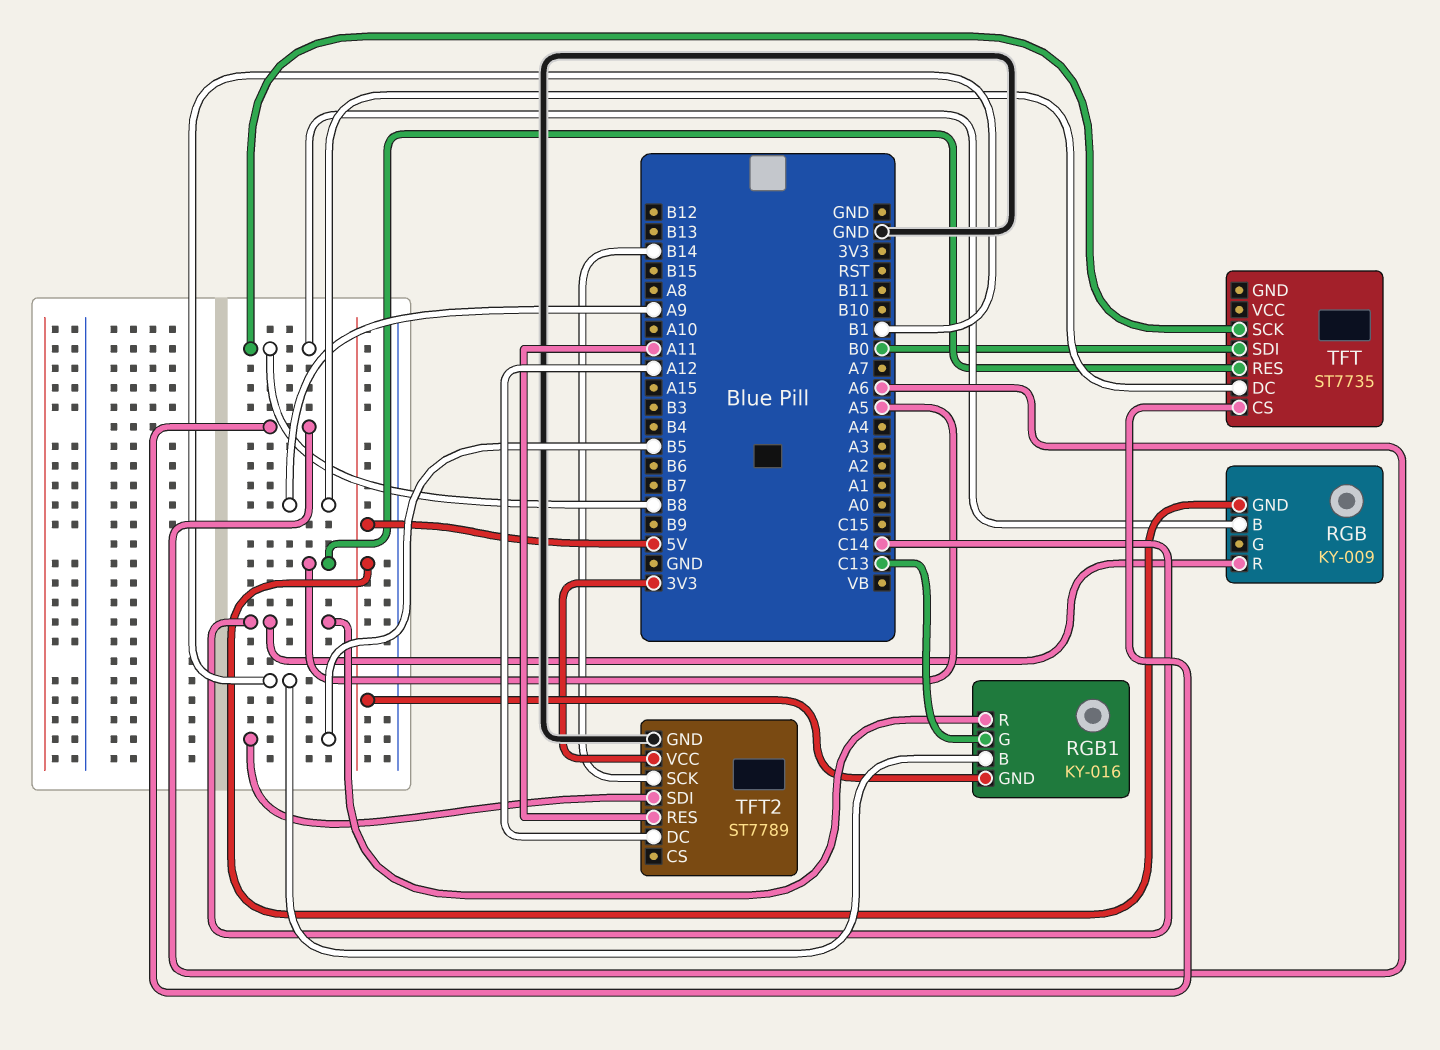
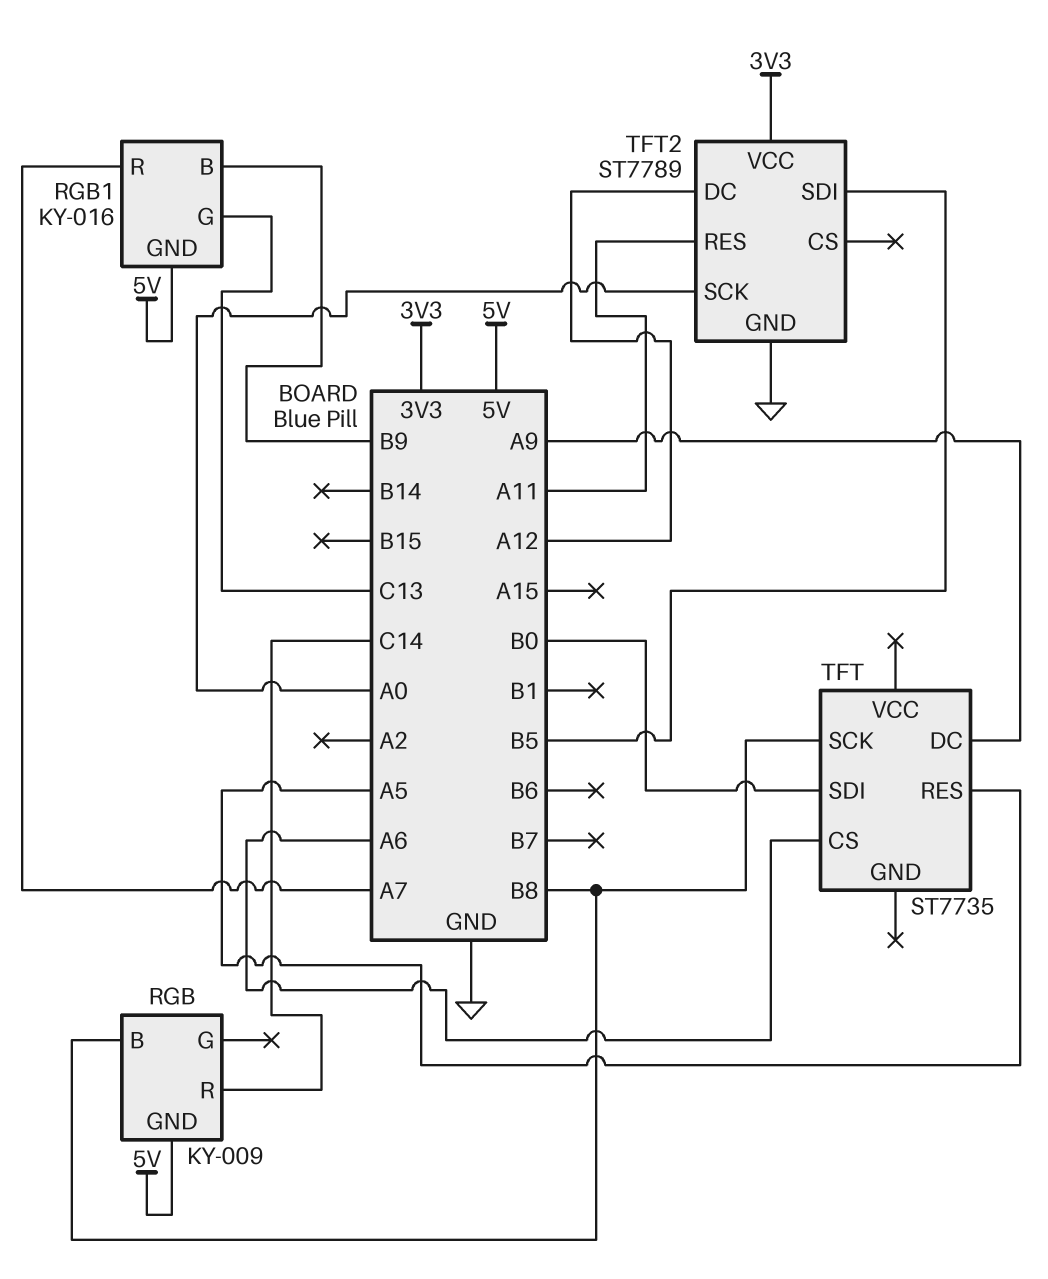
RGB1 pin B: B1 -> B9
RGB1 pin R: C14 -> A7
TFT2 pin SCK: B14 -> A0

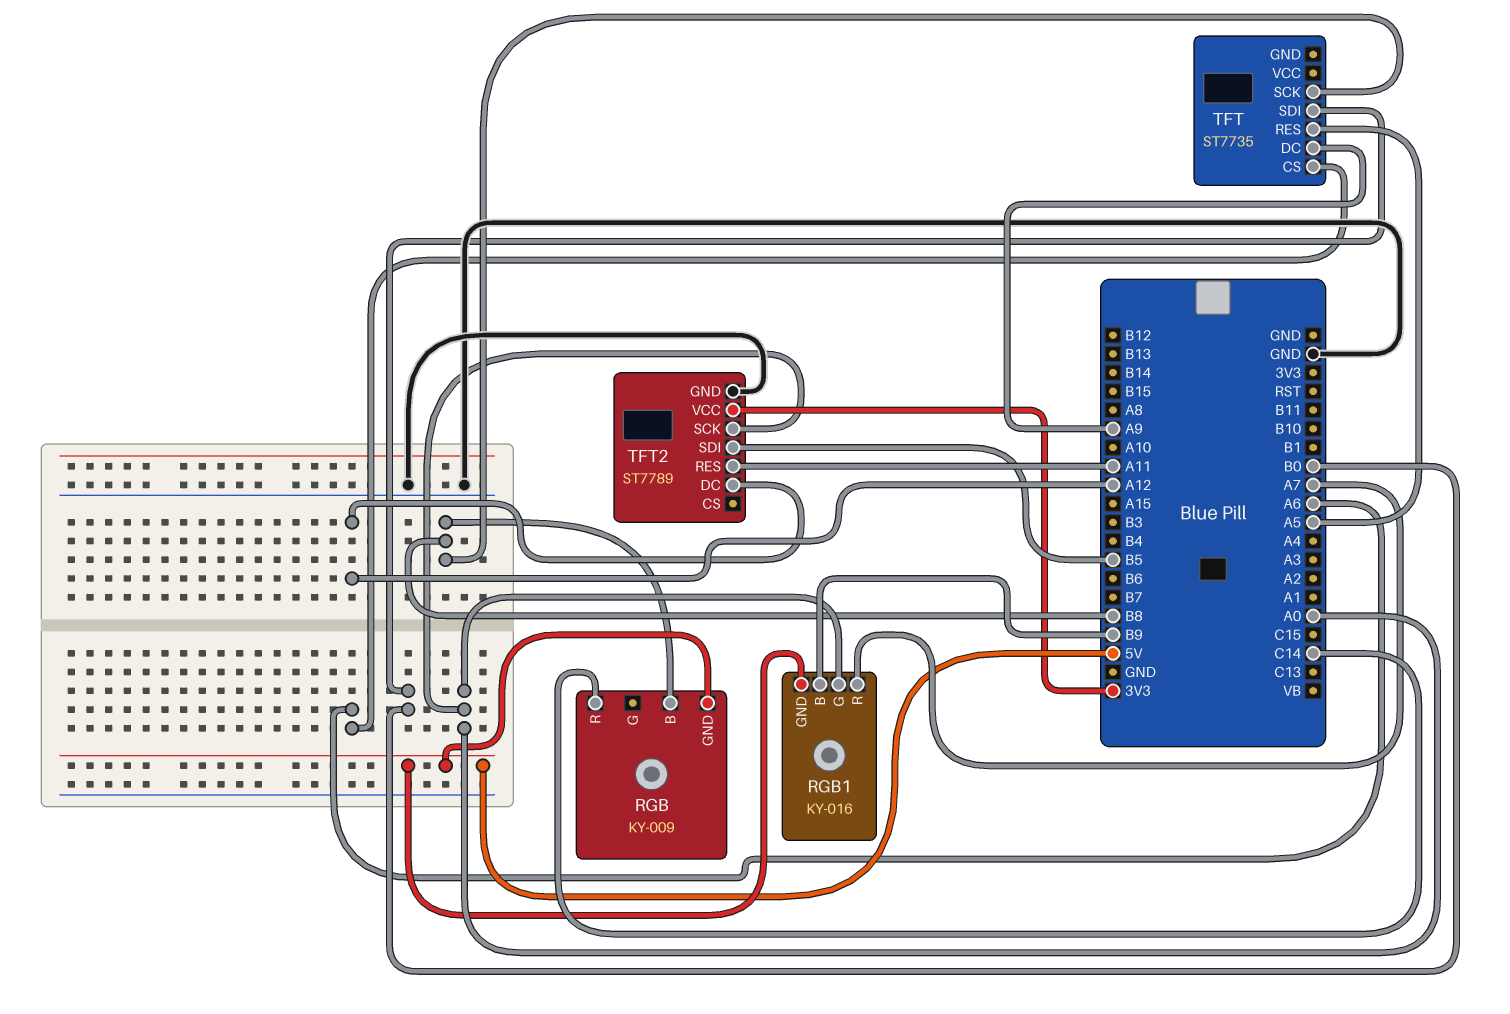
RGB1 pin G: C13 -> A0

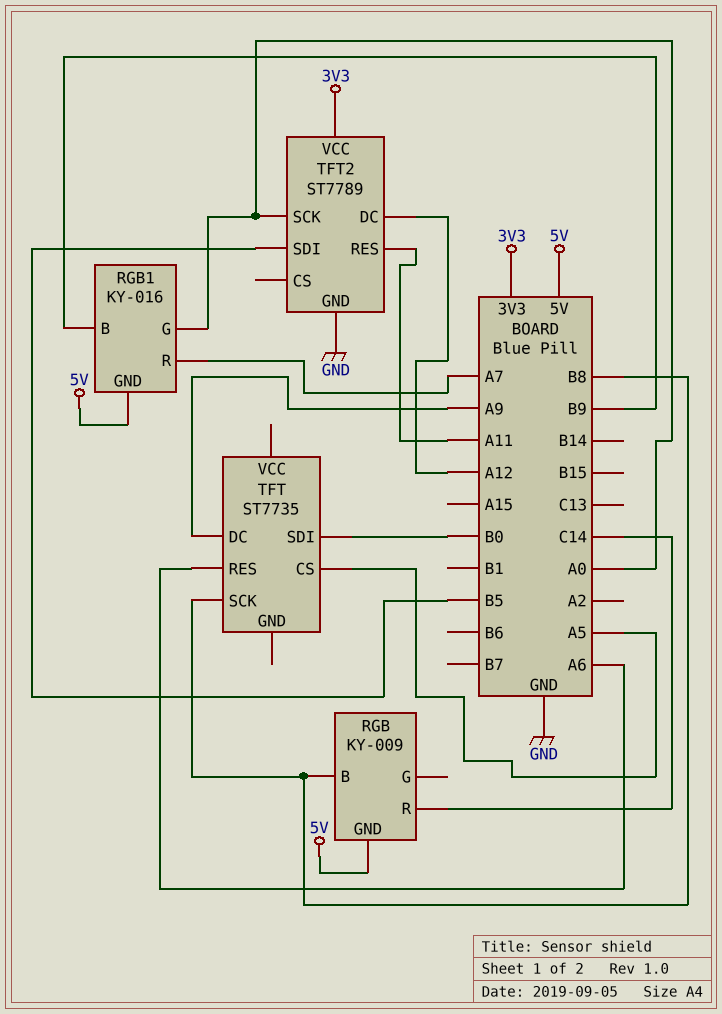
TFT pin CS: A6 -> A5
TFT pin RES: A5 -> A6

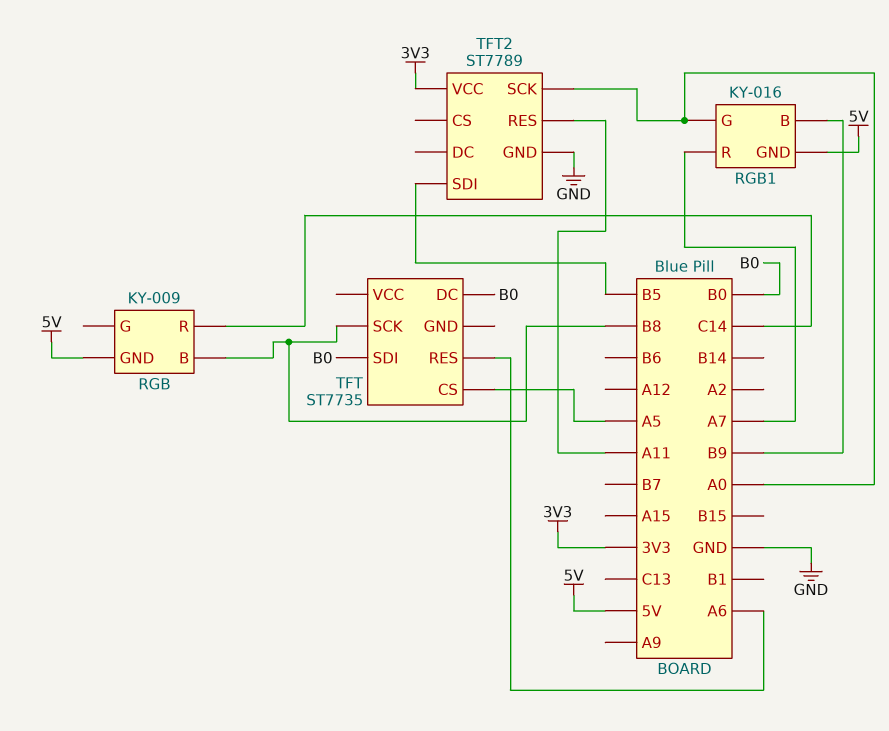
TFT pin DC: A9 -> B0
TFT2 pin DC: A12 -> none

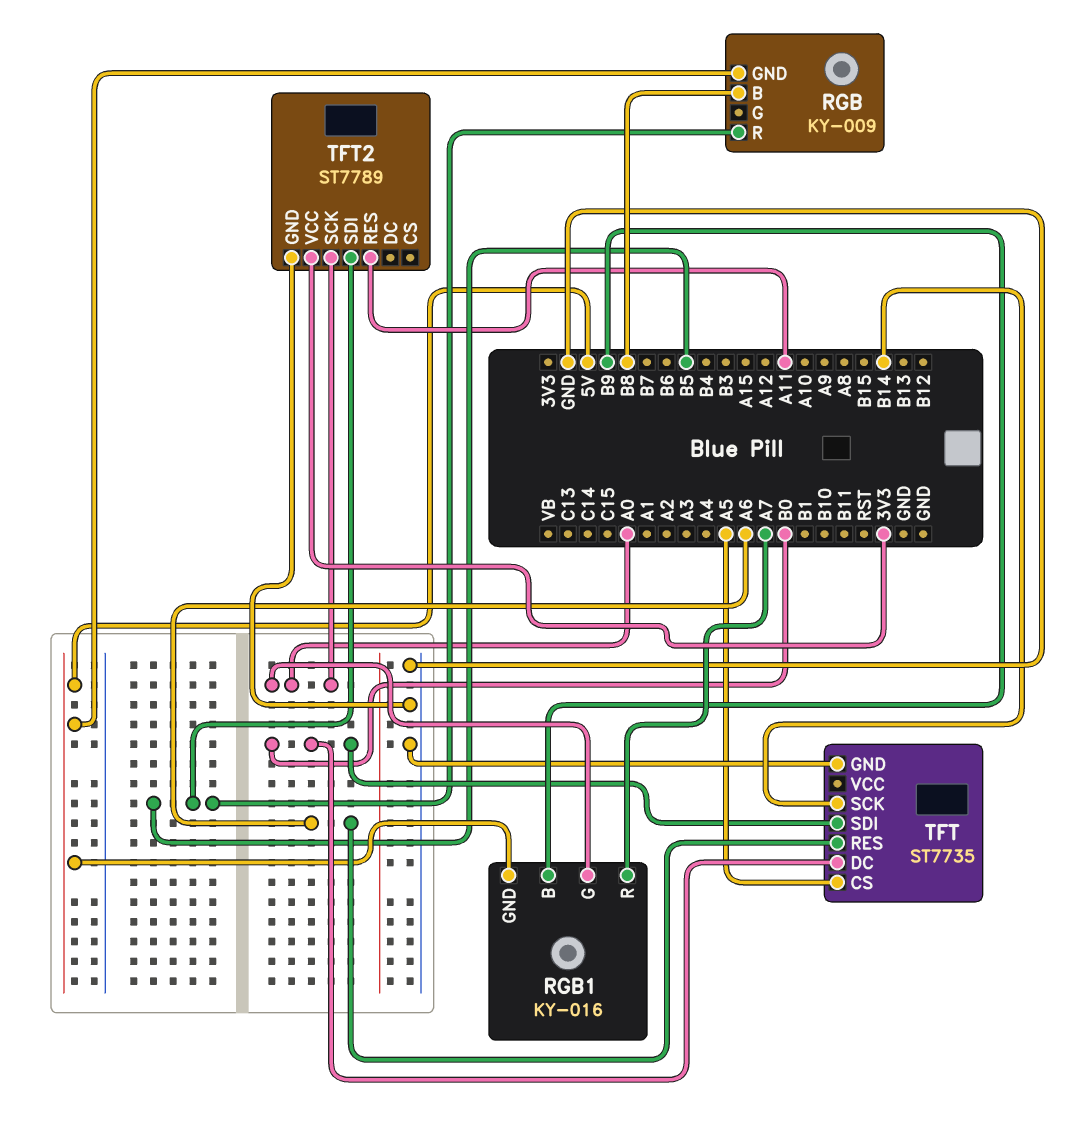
RGB pin R: C14 -> B5
TFT pin GND: none -> GND
TFT pin SCK: B8 -> B14

